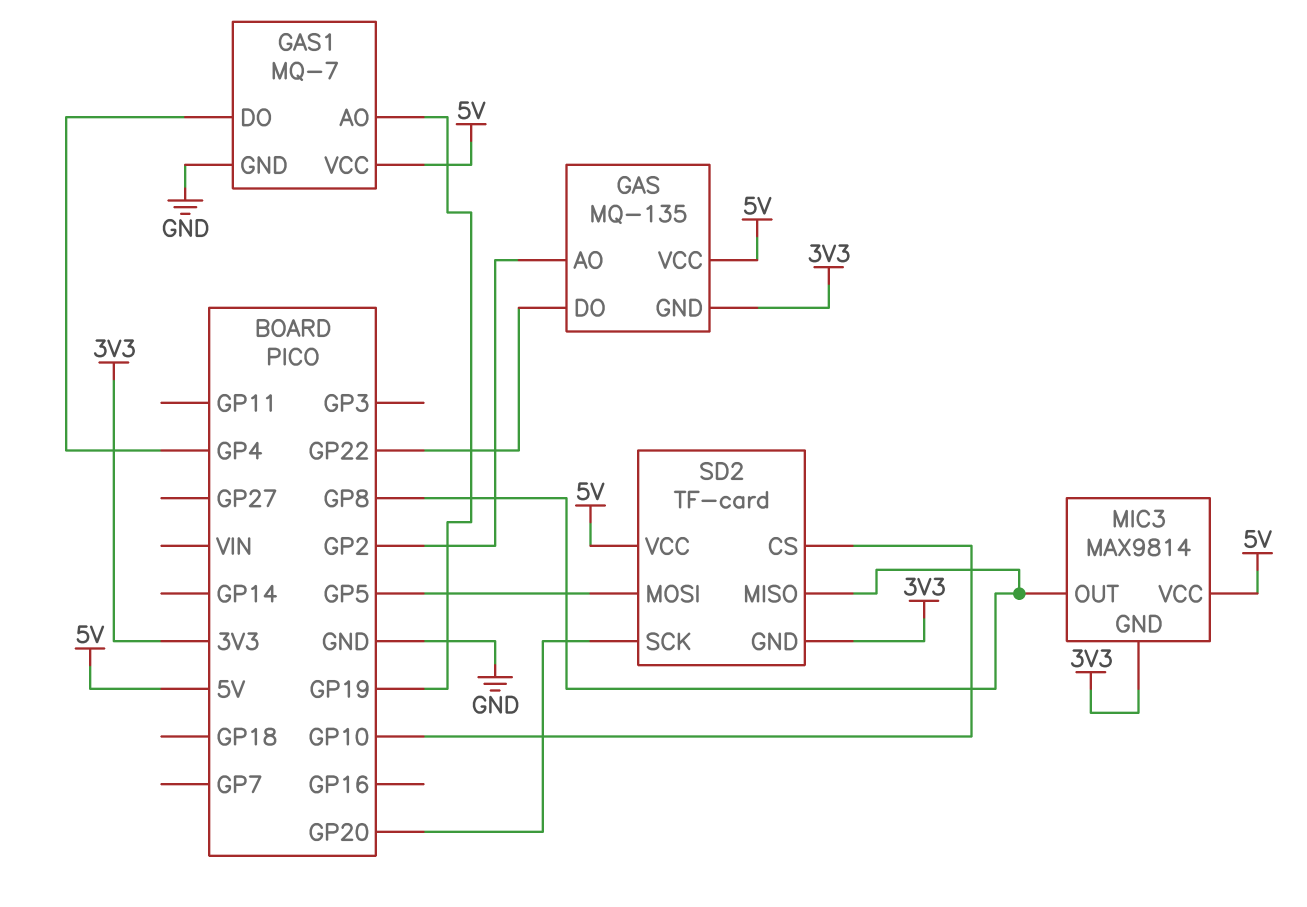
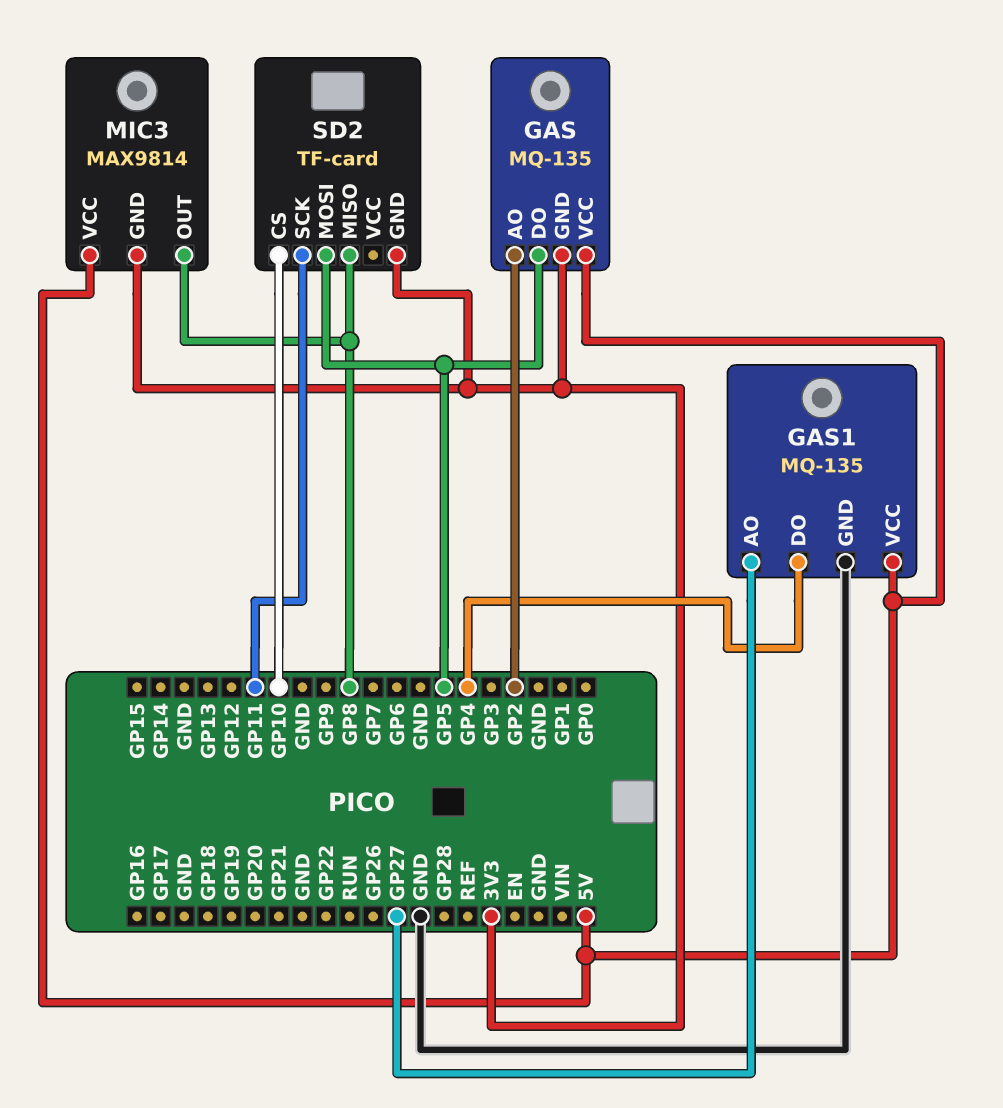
GAS pin DO: GP22 -> GP5
GAS1: MQ-7 -> MQ-135
GAS1 pin AO: GP19 -> GP27
SD2 pin SCK: GP20 -> GP11
SD2 pin VCC: 5V -> none

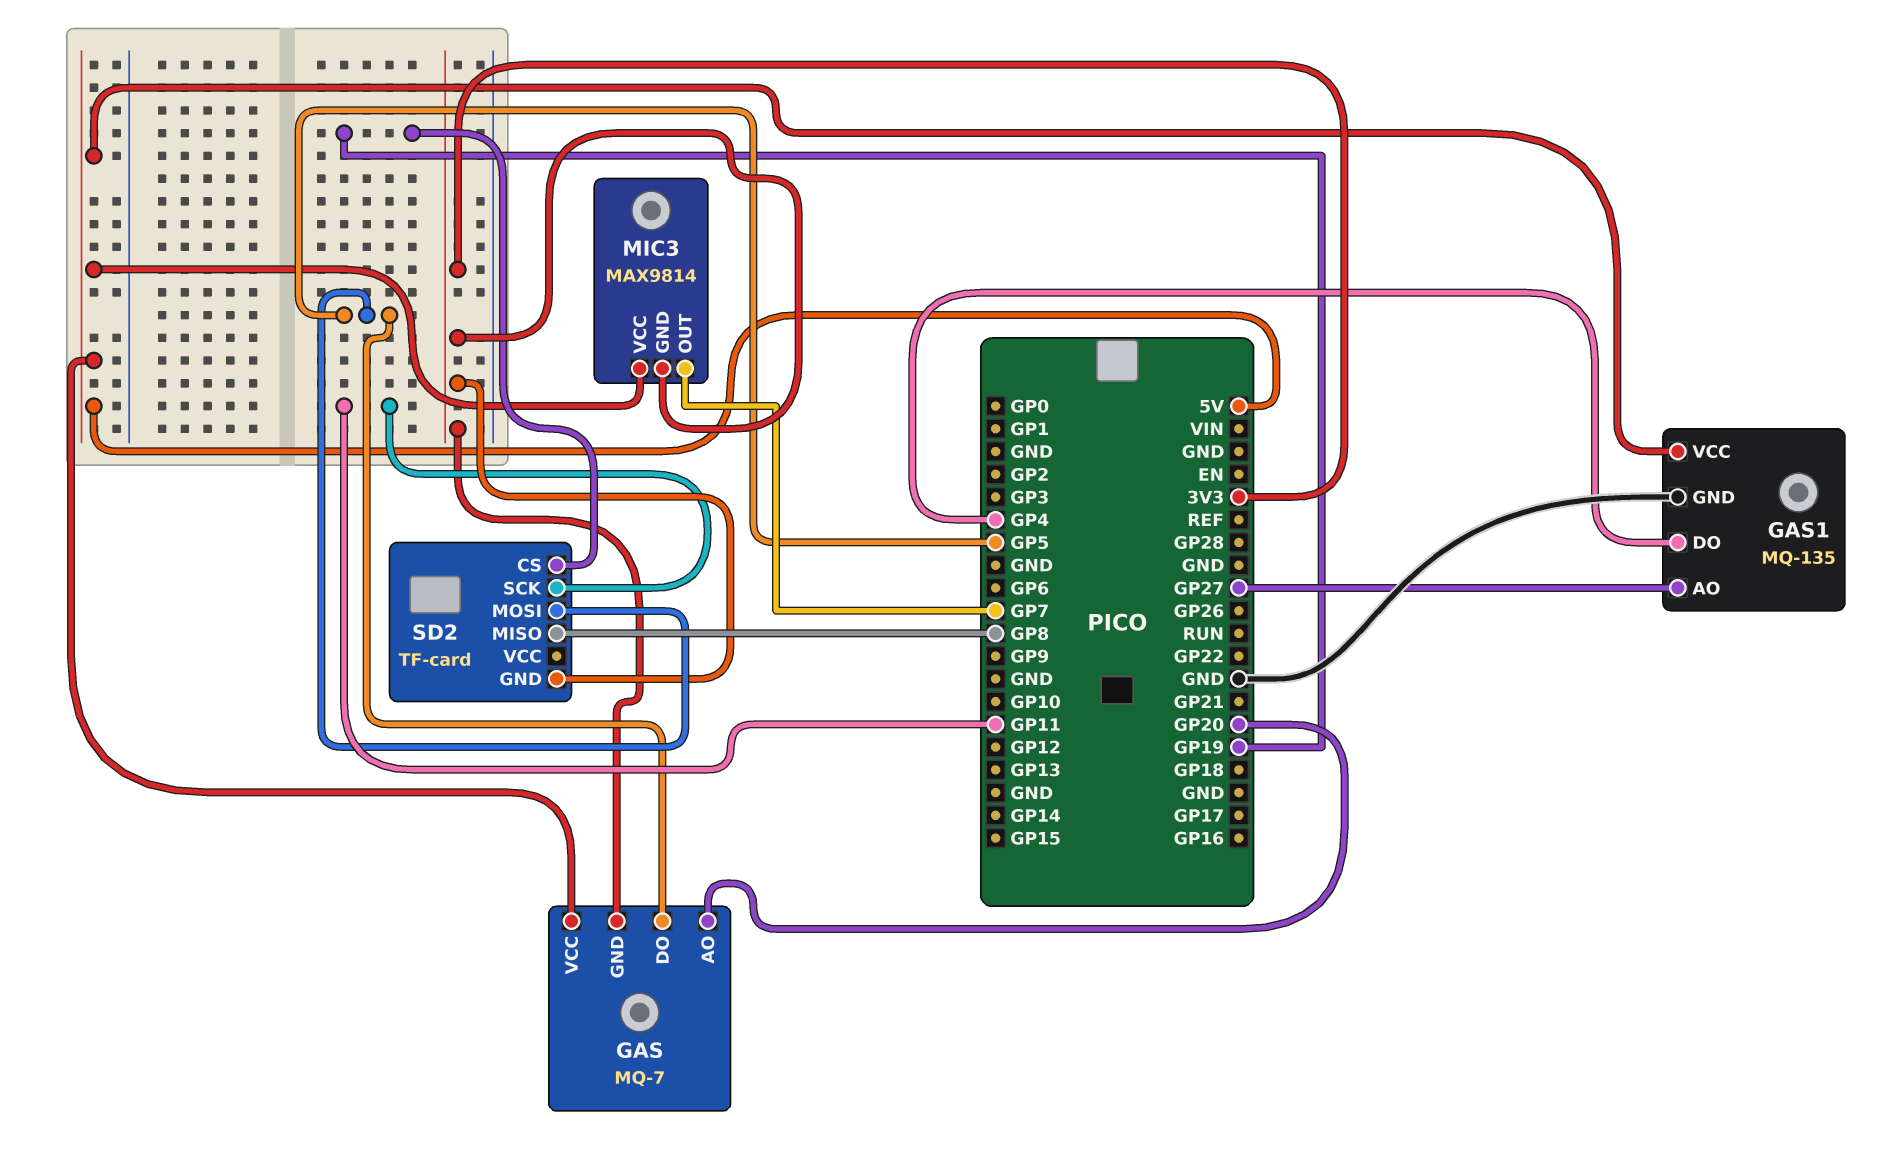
GAS: MQ-135 -> MQ-7
GAS pin AO: GP2 -> GP20
MIC3 pin OUT: GP8 -> GP7
SD2 pin CS: GP10 -> GP19

